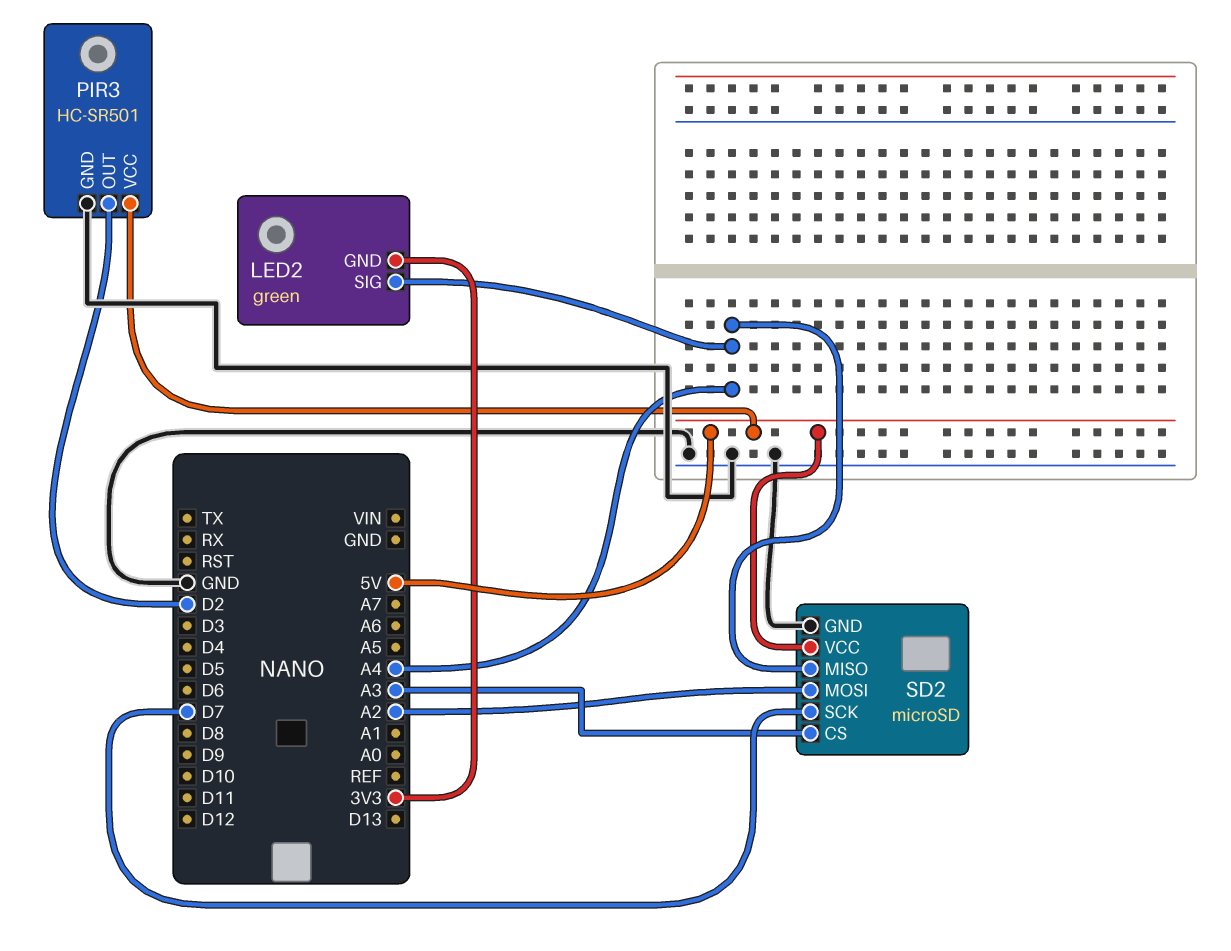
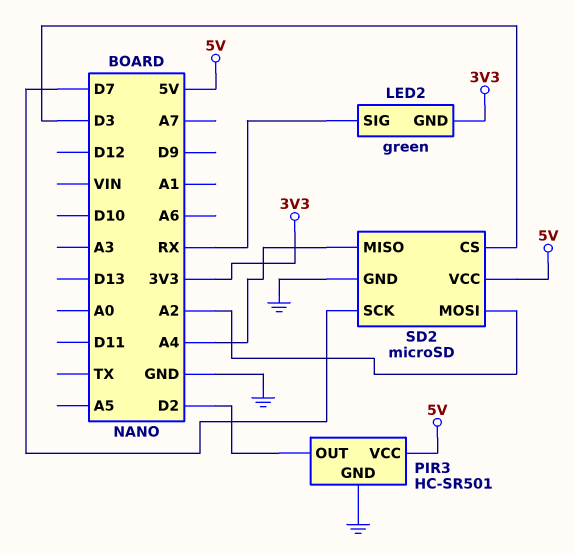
LED2 pin SIG: A4 -> RX
SD2 pin CS: A3 -> D3

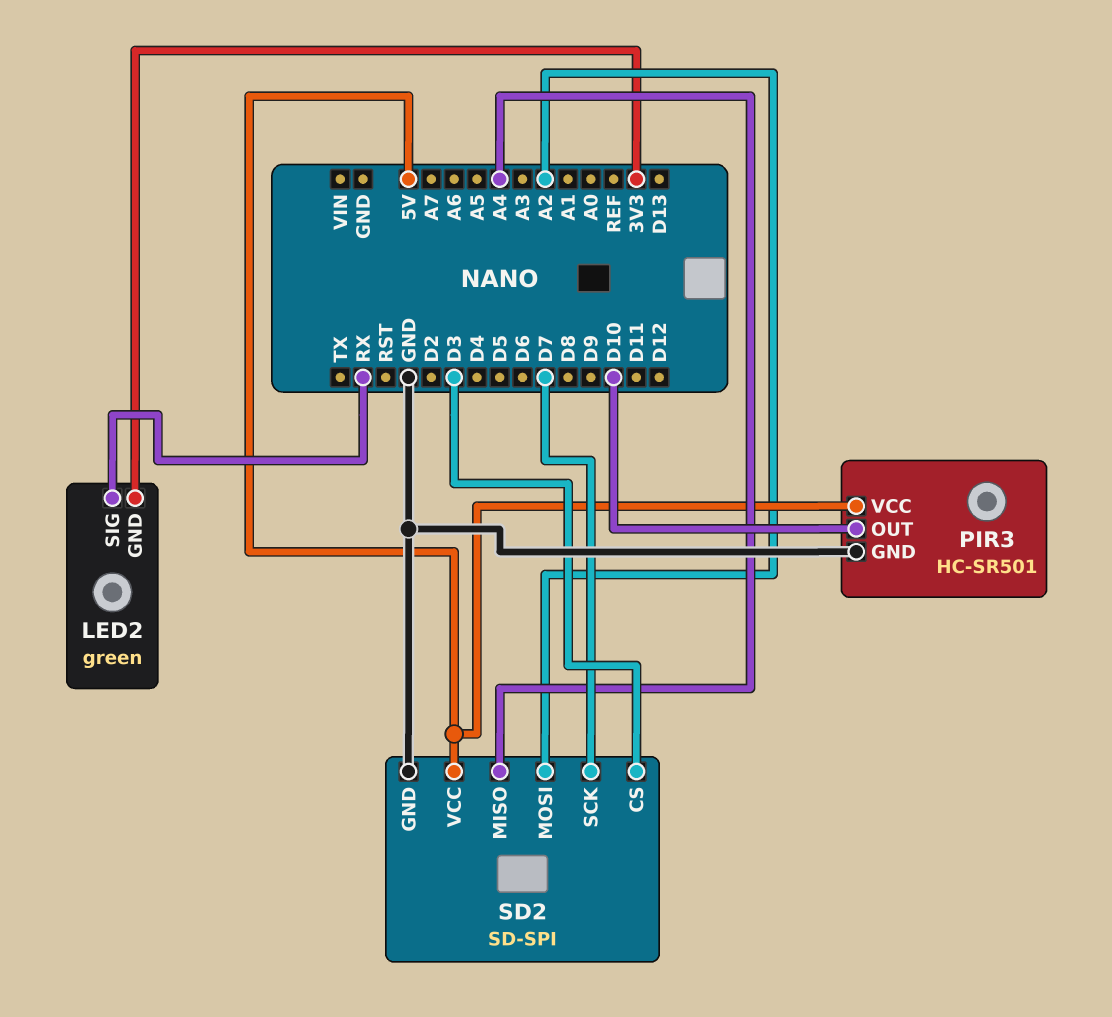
PIR3 pin OUT: D2 -> D10
SD2: microSD -> SD-SPI

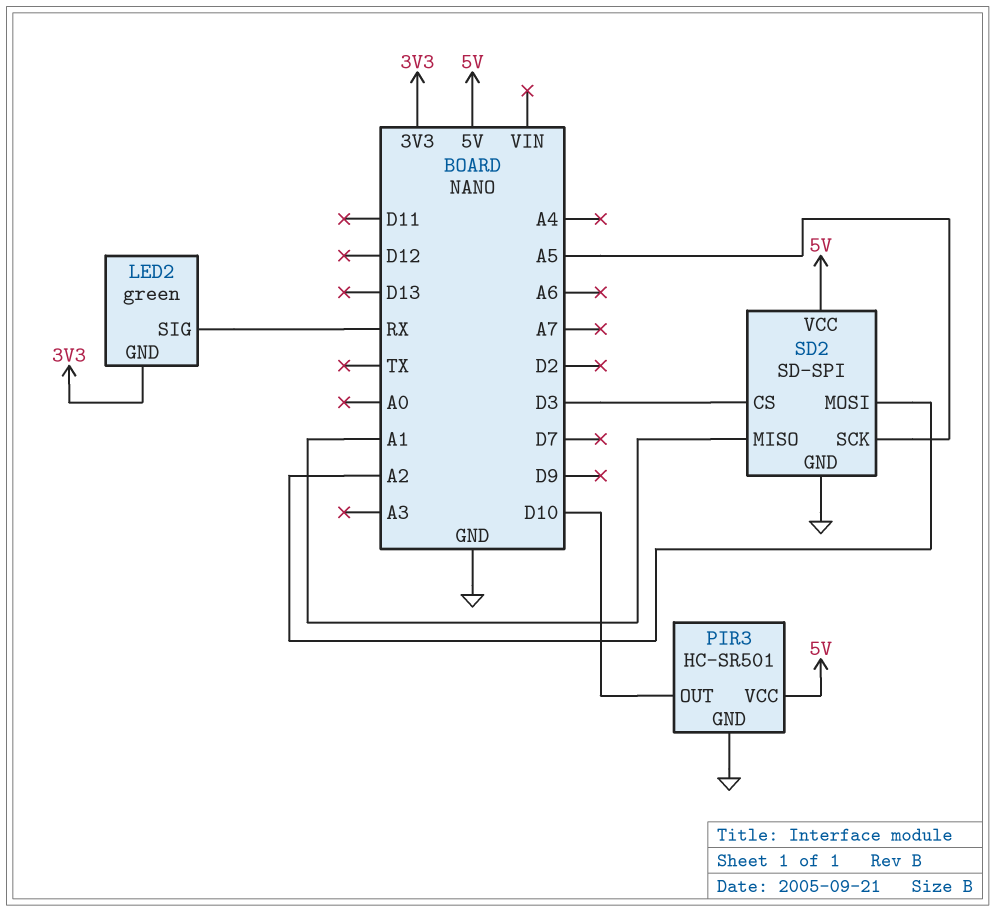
SD2 pin MISO: A4 -> A1
SD2 pin SCK: D7 -> A5

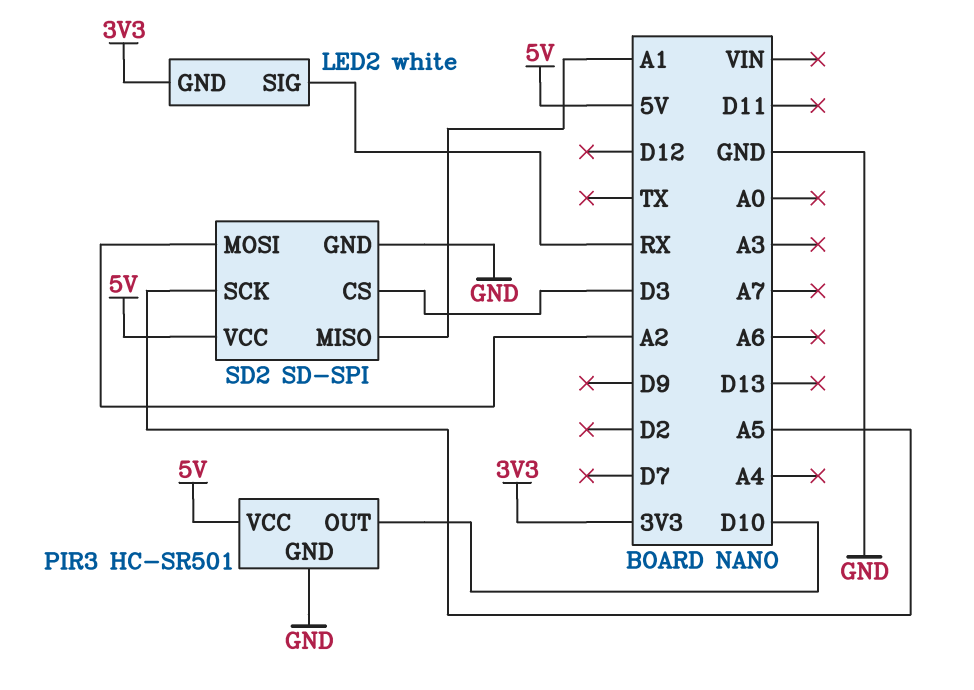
LED2: green -> white

